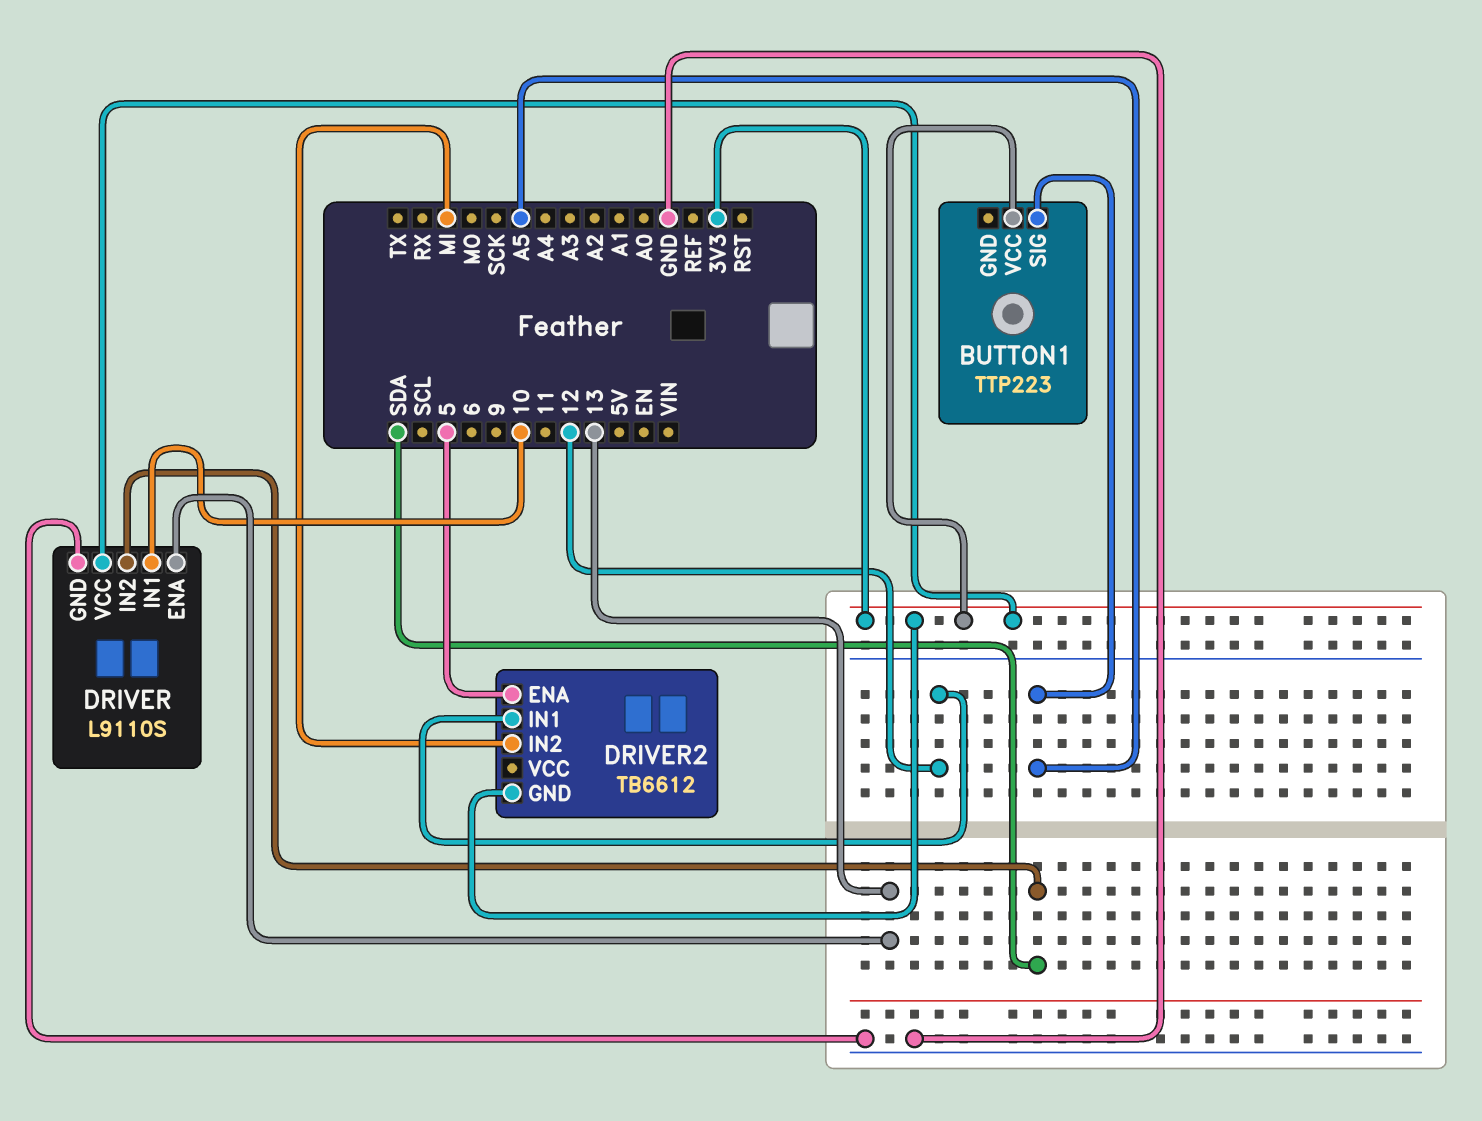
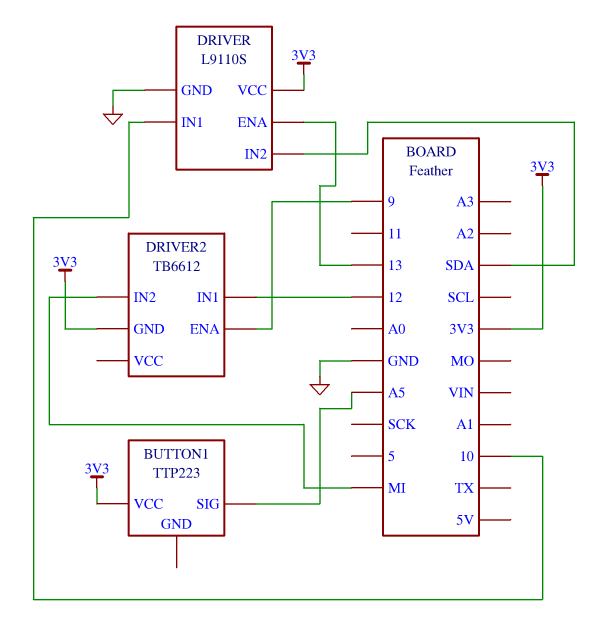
DRIVER2 pin ENA: 5 -> 9

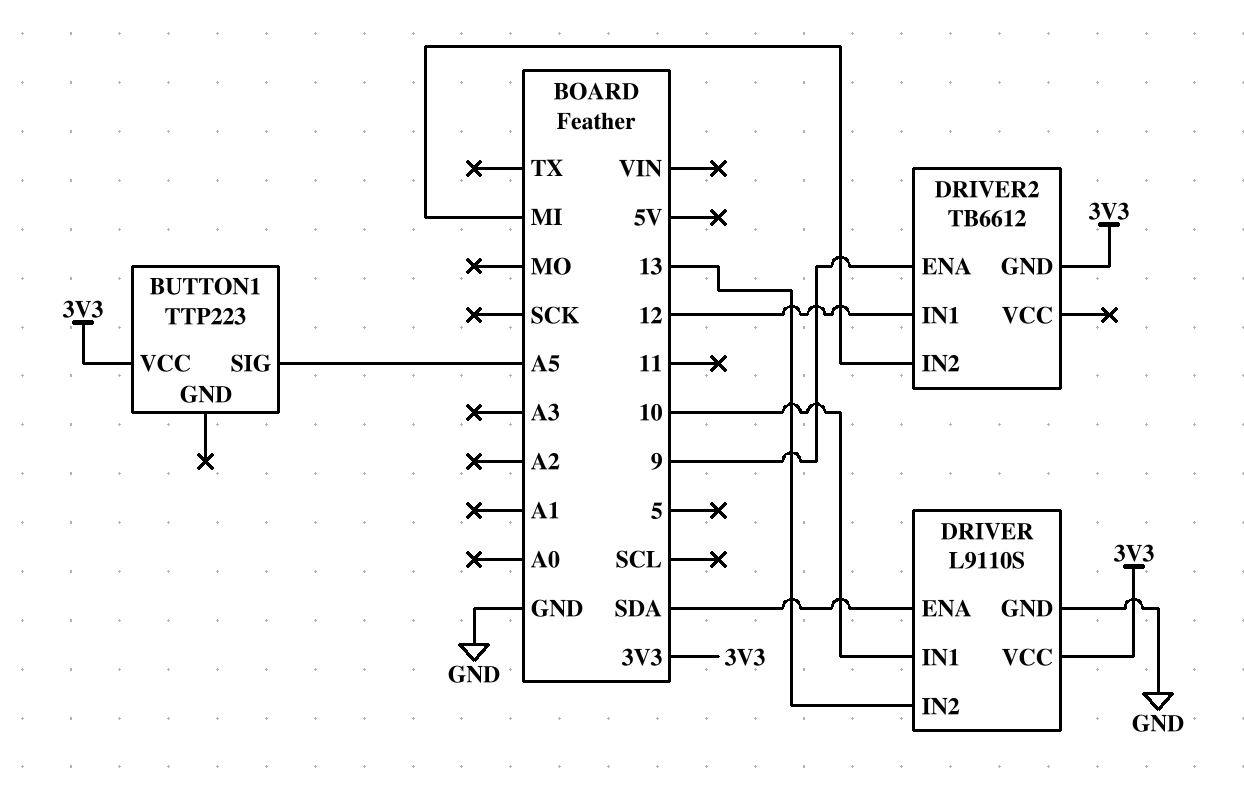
DRIVER pin ENA: 13 -> SDA
DRIVER pin IN2: SDA -> 13

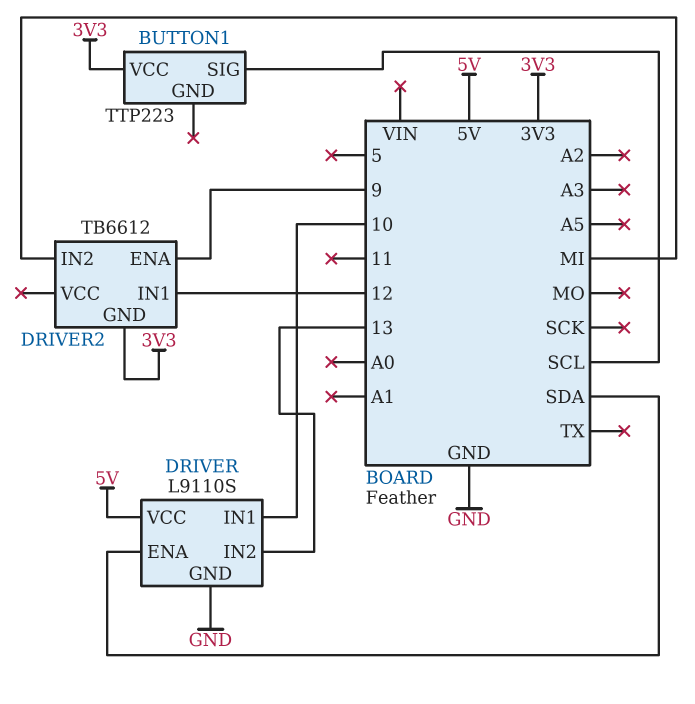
BUTTON1 pin SIG: A5 -> SCL
DRIVER pin VCC: 3V3 -> 5V

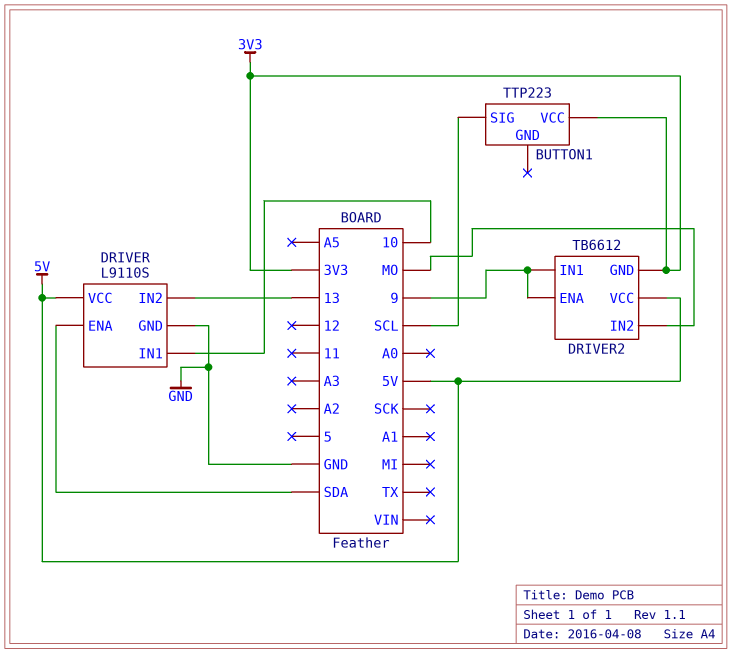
DRIVER2 pin IN1: 12 -> 9
DRIVER2 pin IN2: MI -> MO
DRIVER2 pin VCC: none -> 5V

